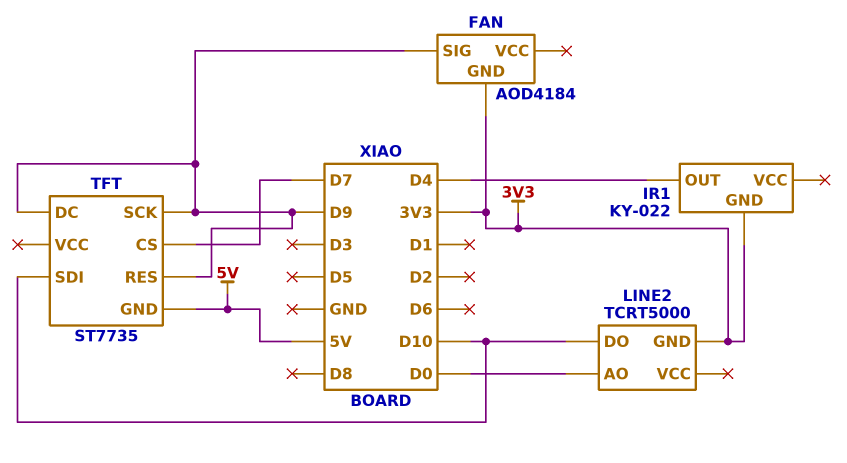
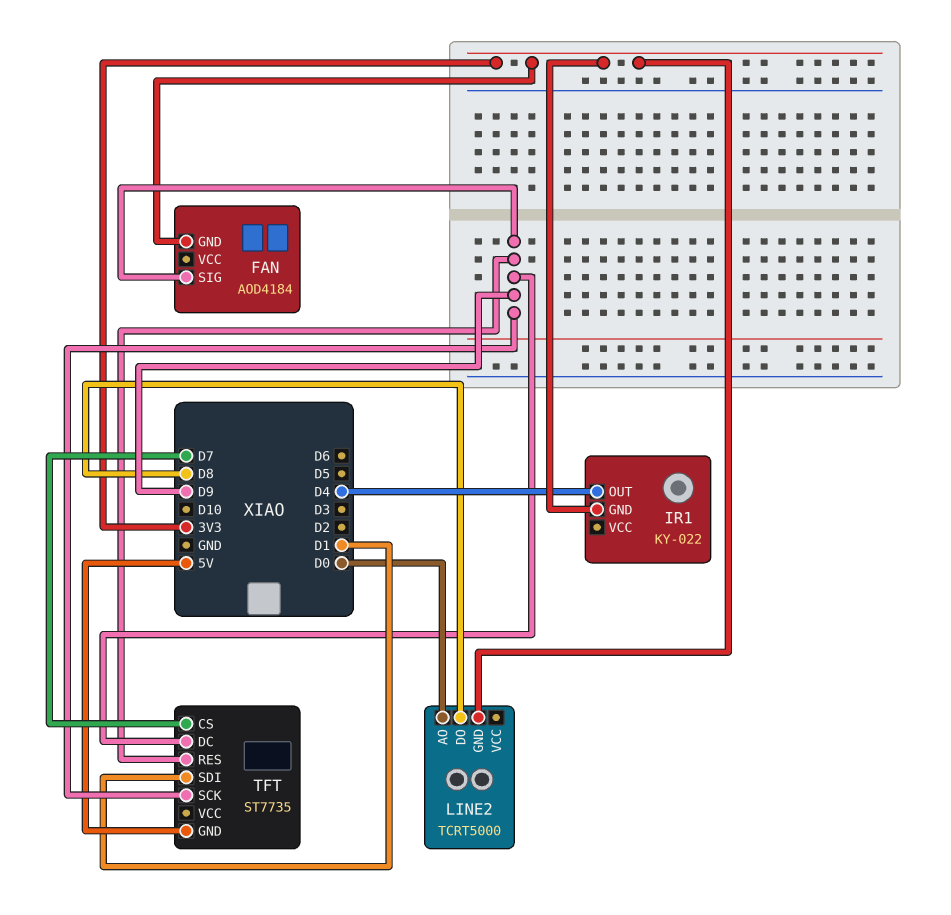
LINE2 pin DO: D10 -> D8
TFT pin SDI: D10 -> D1

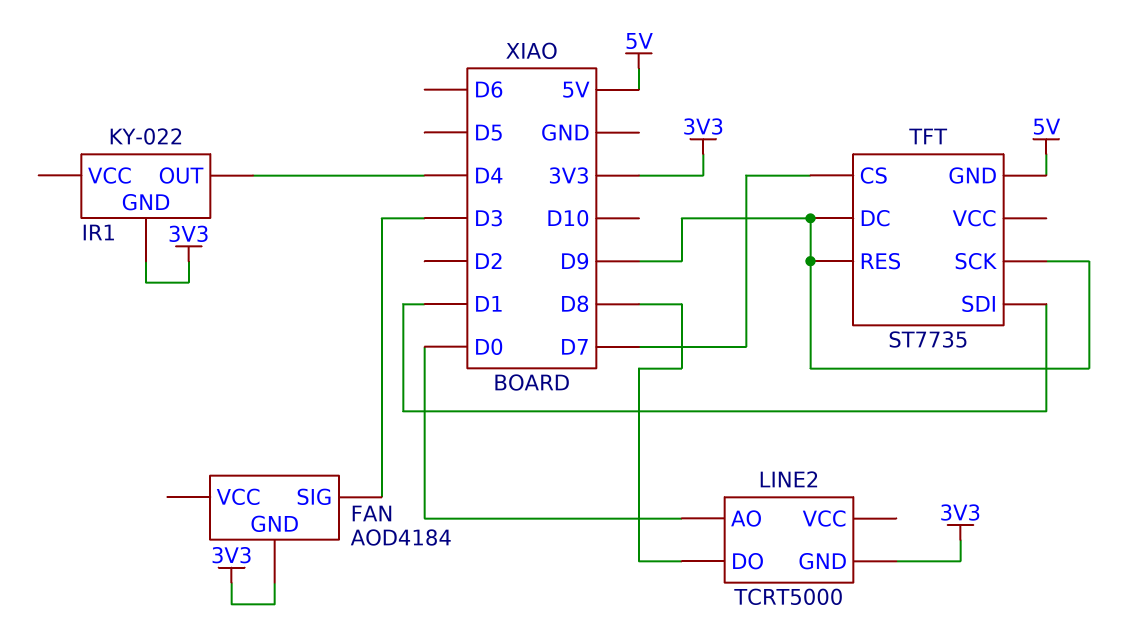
FAN pin SIG: D9 -> D3

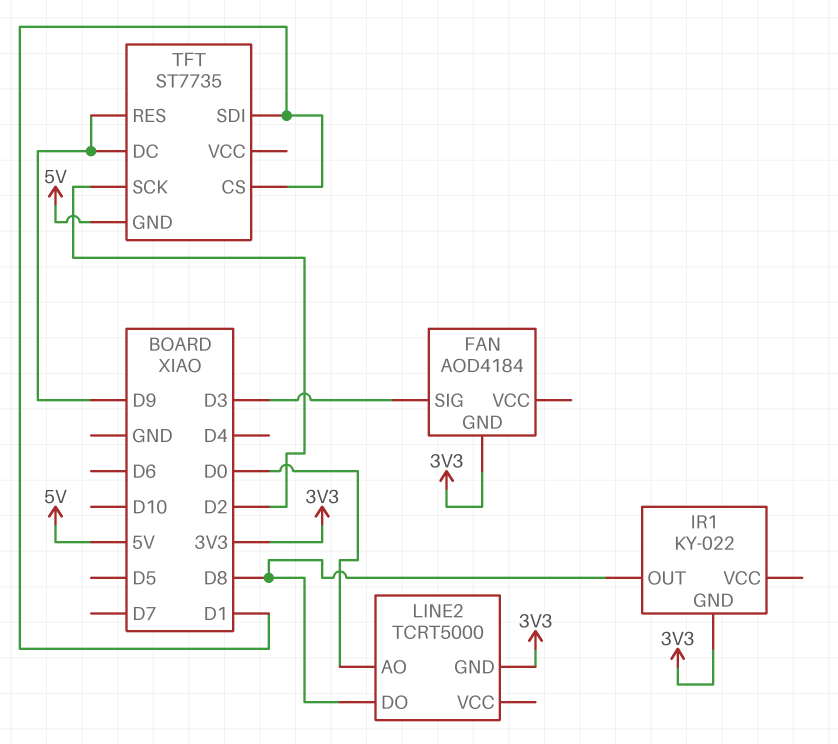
IR1 pin OUT: D4 -> D8
TFT pin CS: D7 -> D1
TFT pin SCK: D9 -> D2

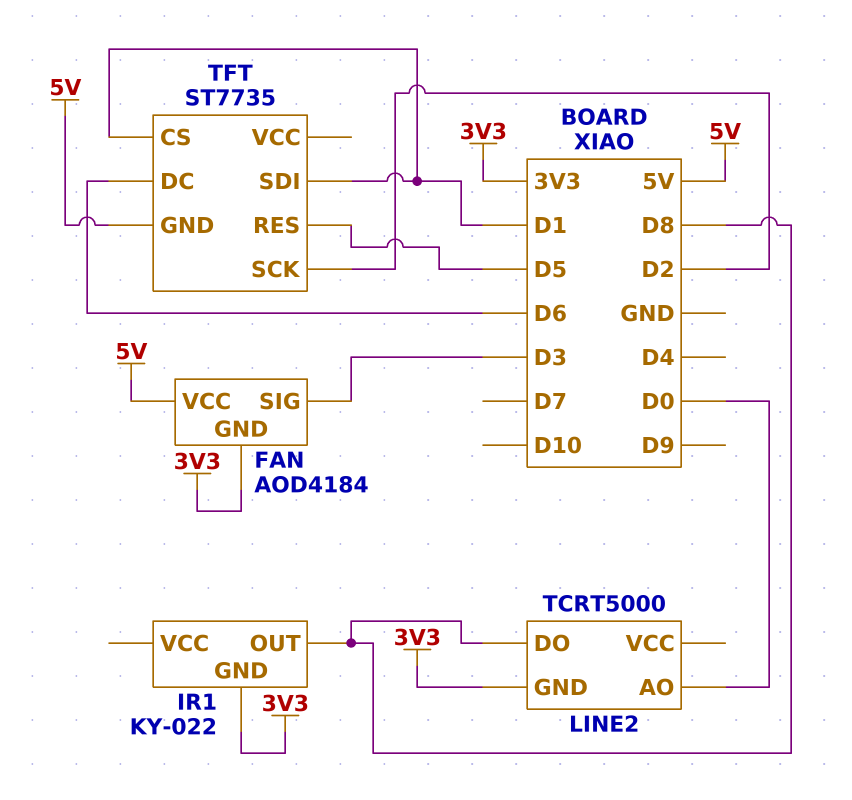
FAN pin VCC: none -> 5V
TFT pin DC: D9 -> D6
TFT pin RES: D9 -> D5

